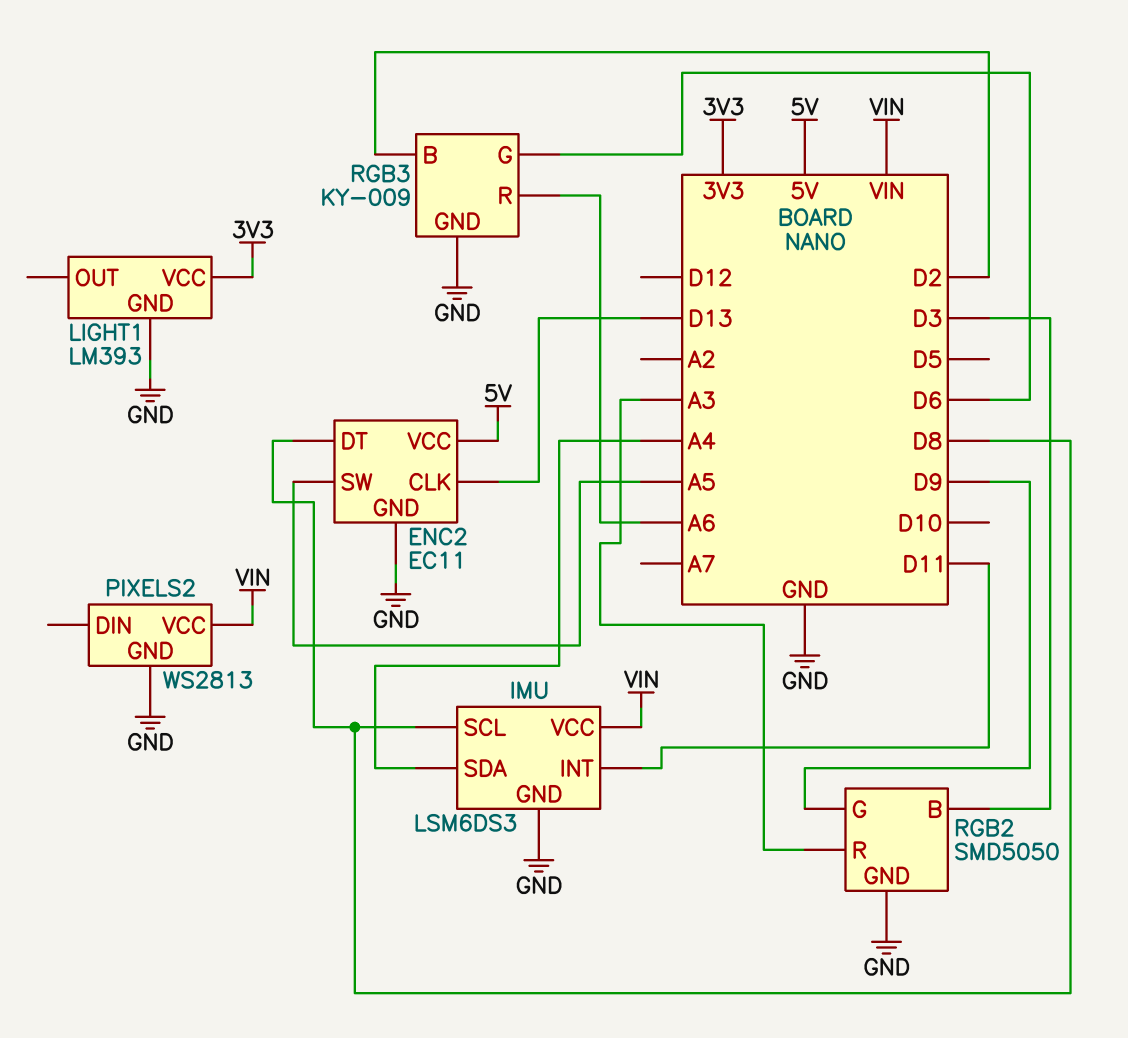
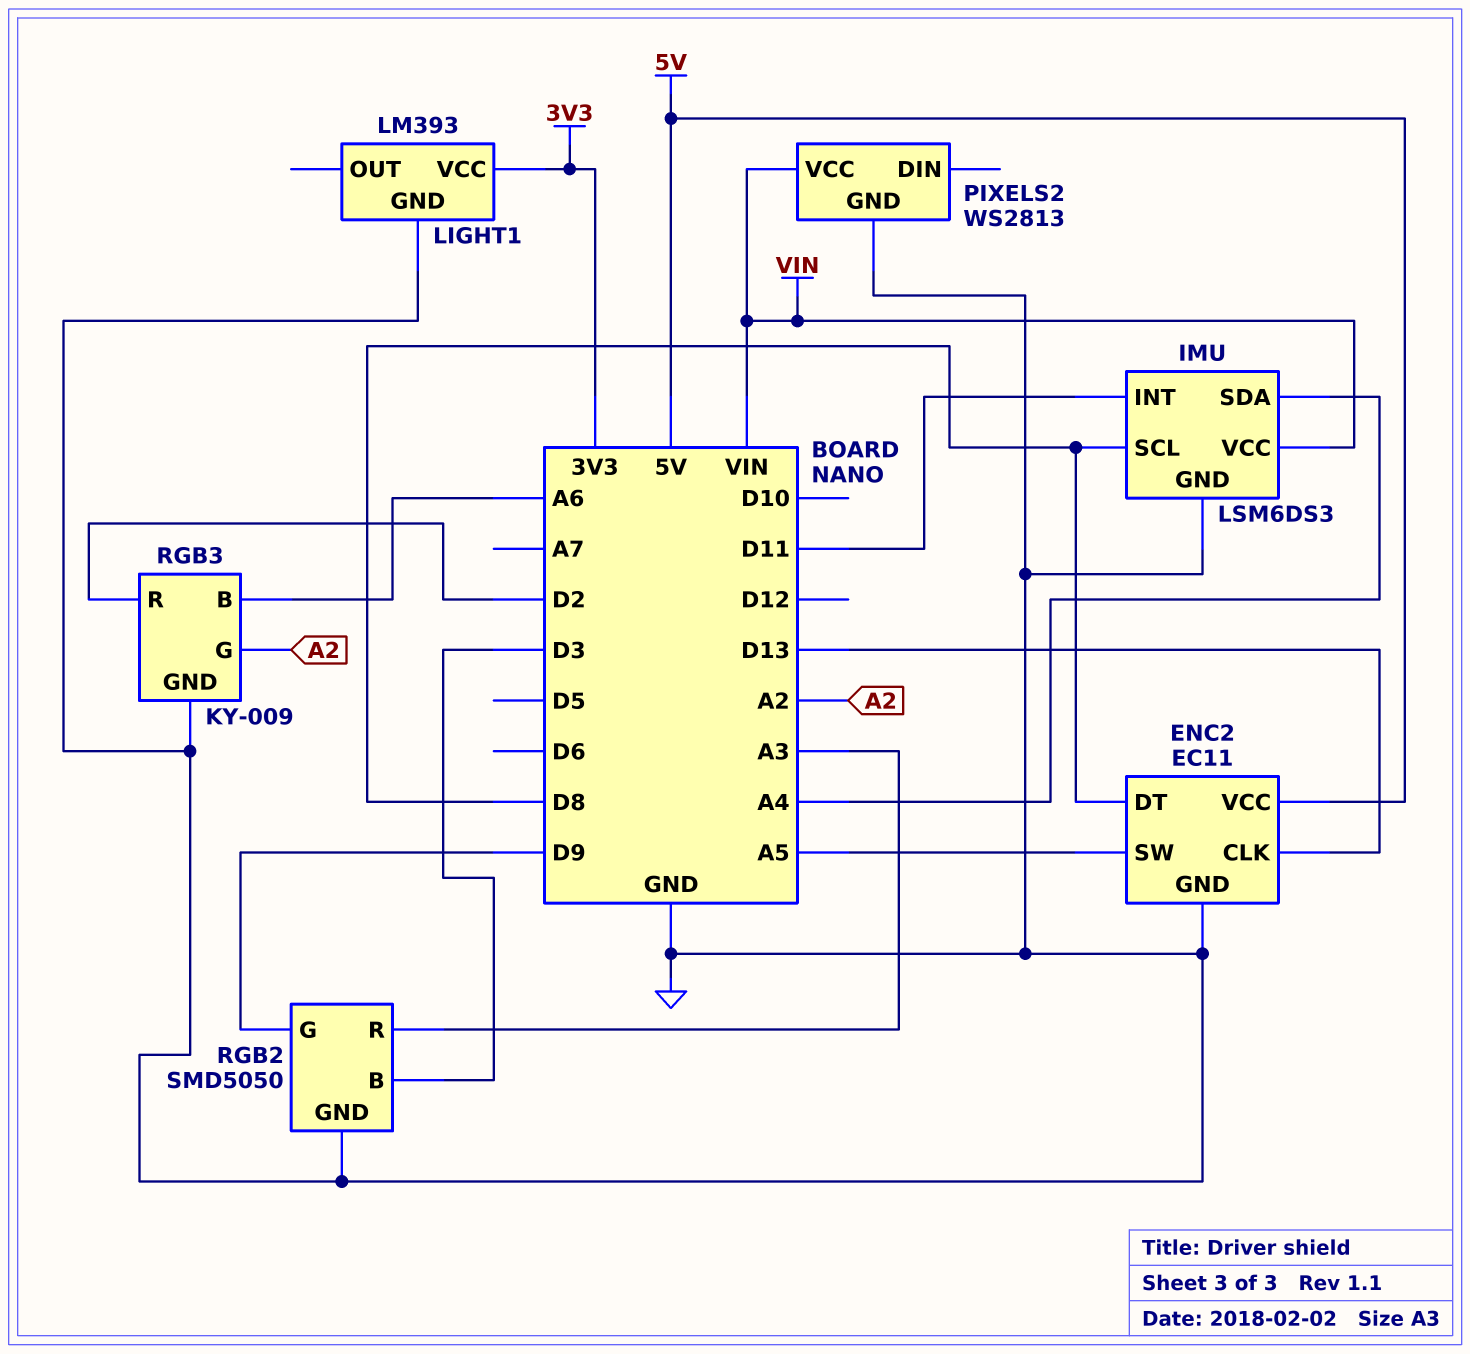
RGB3 pin B: D2 -> A6
RGB3 pin G: D6 -> A2
RGB3 pin R: A6 -> D2

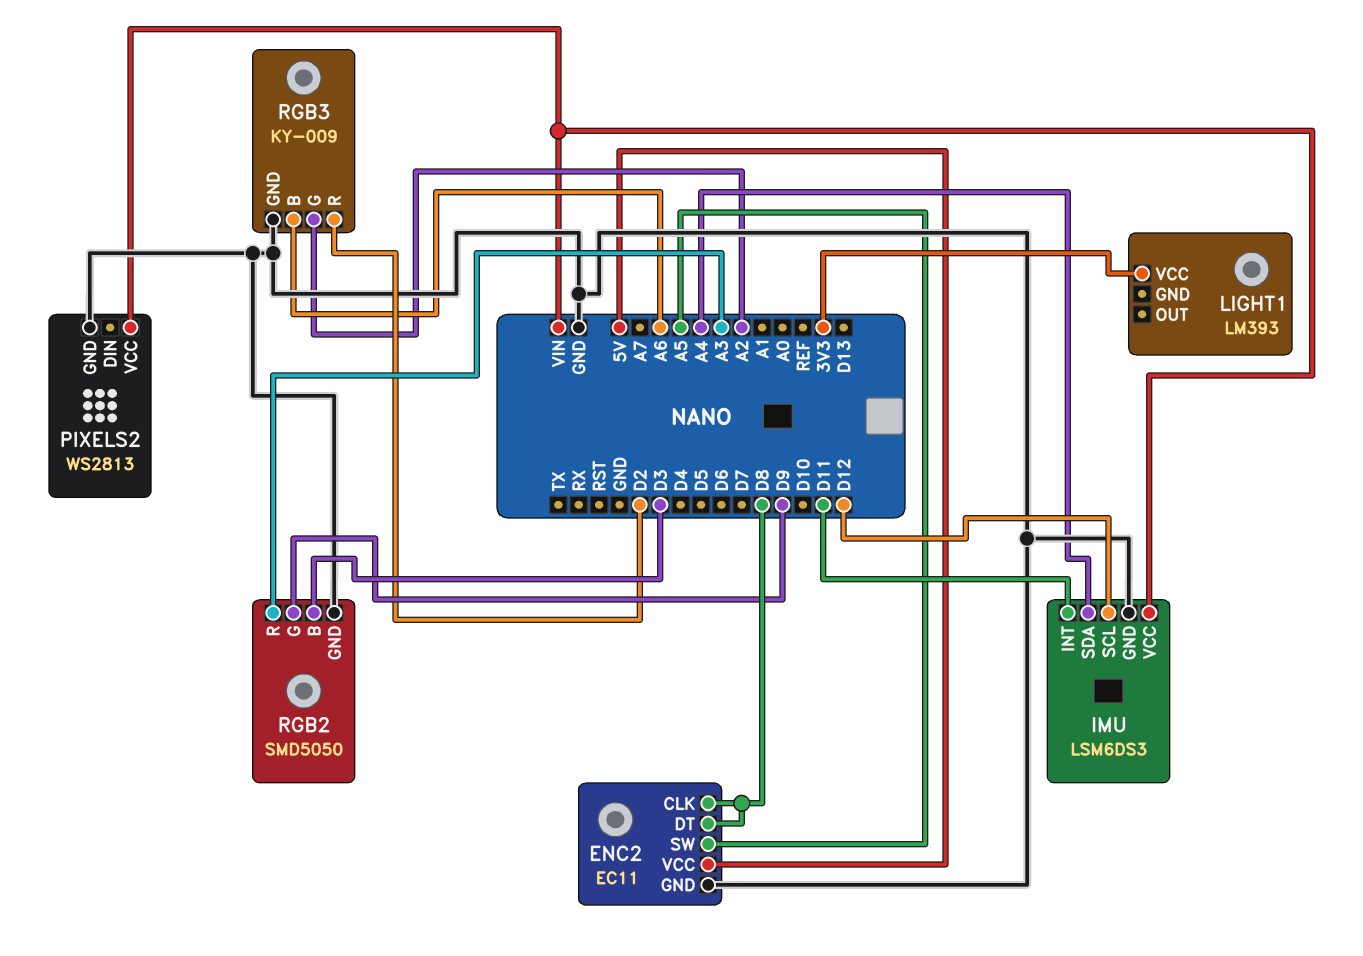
ENC2 pin CLK: D13 -> D8
IMU pin SCL: D8 -> D12
LIGHT1 pin GND: GND -> none

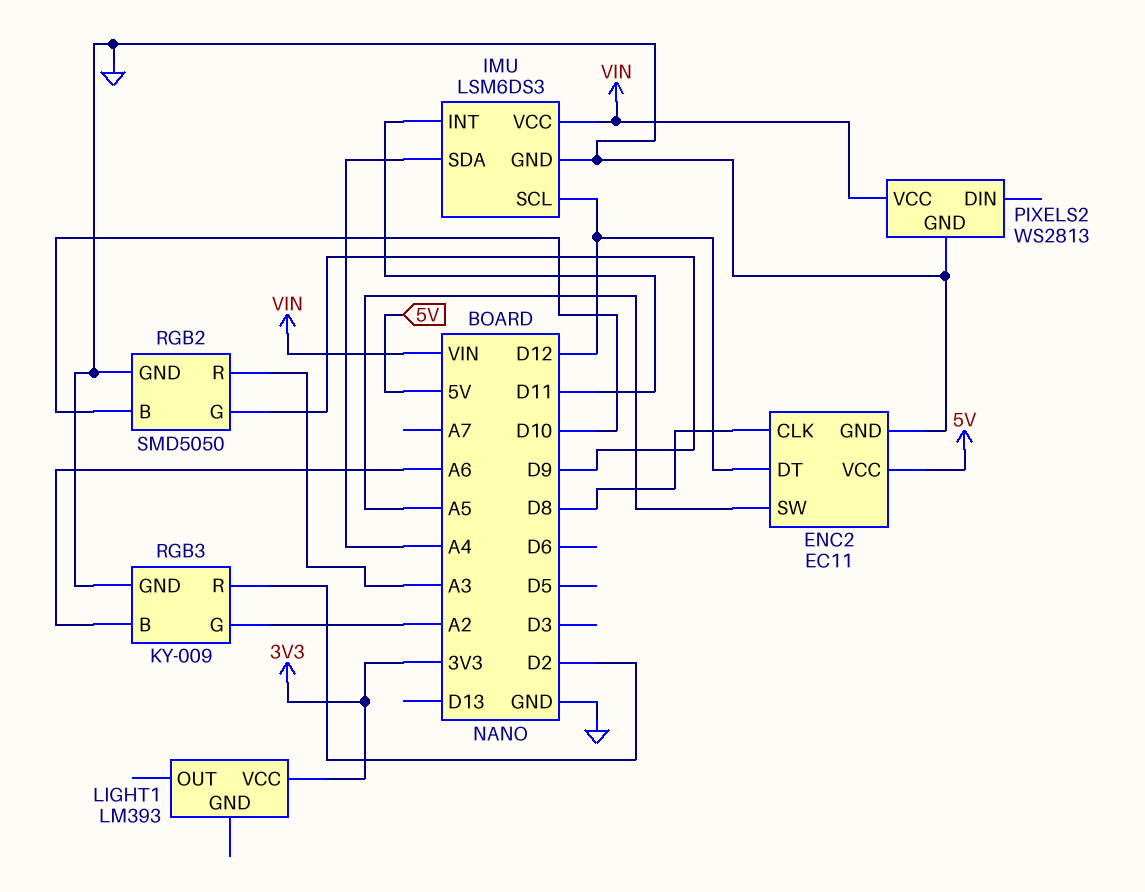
ENC2 pin DT: D8 -> D12
RGB2 pin B: D3 -> D10

